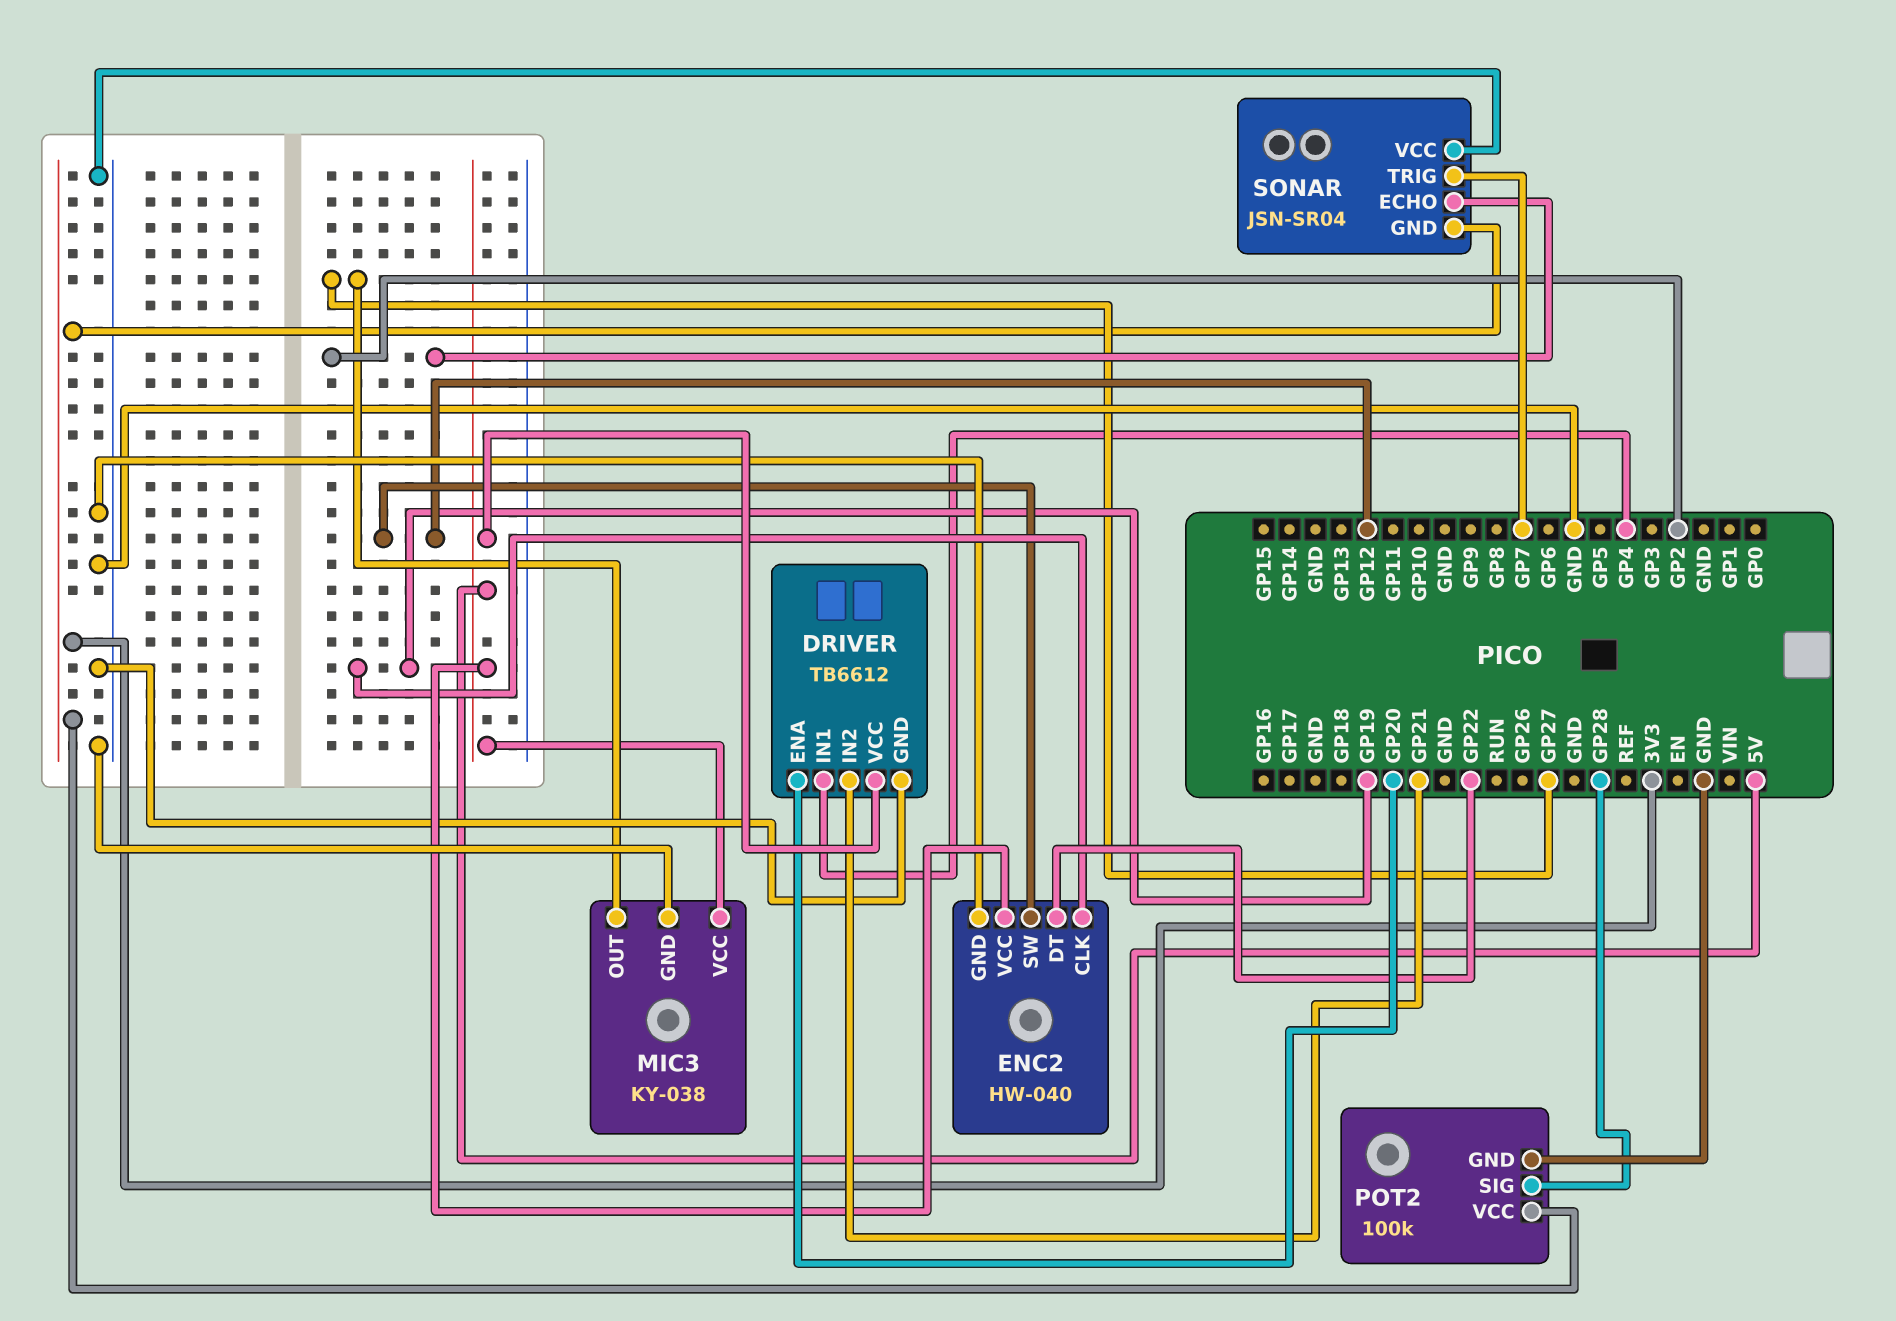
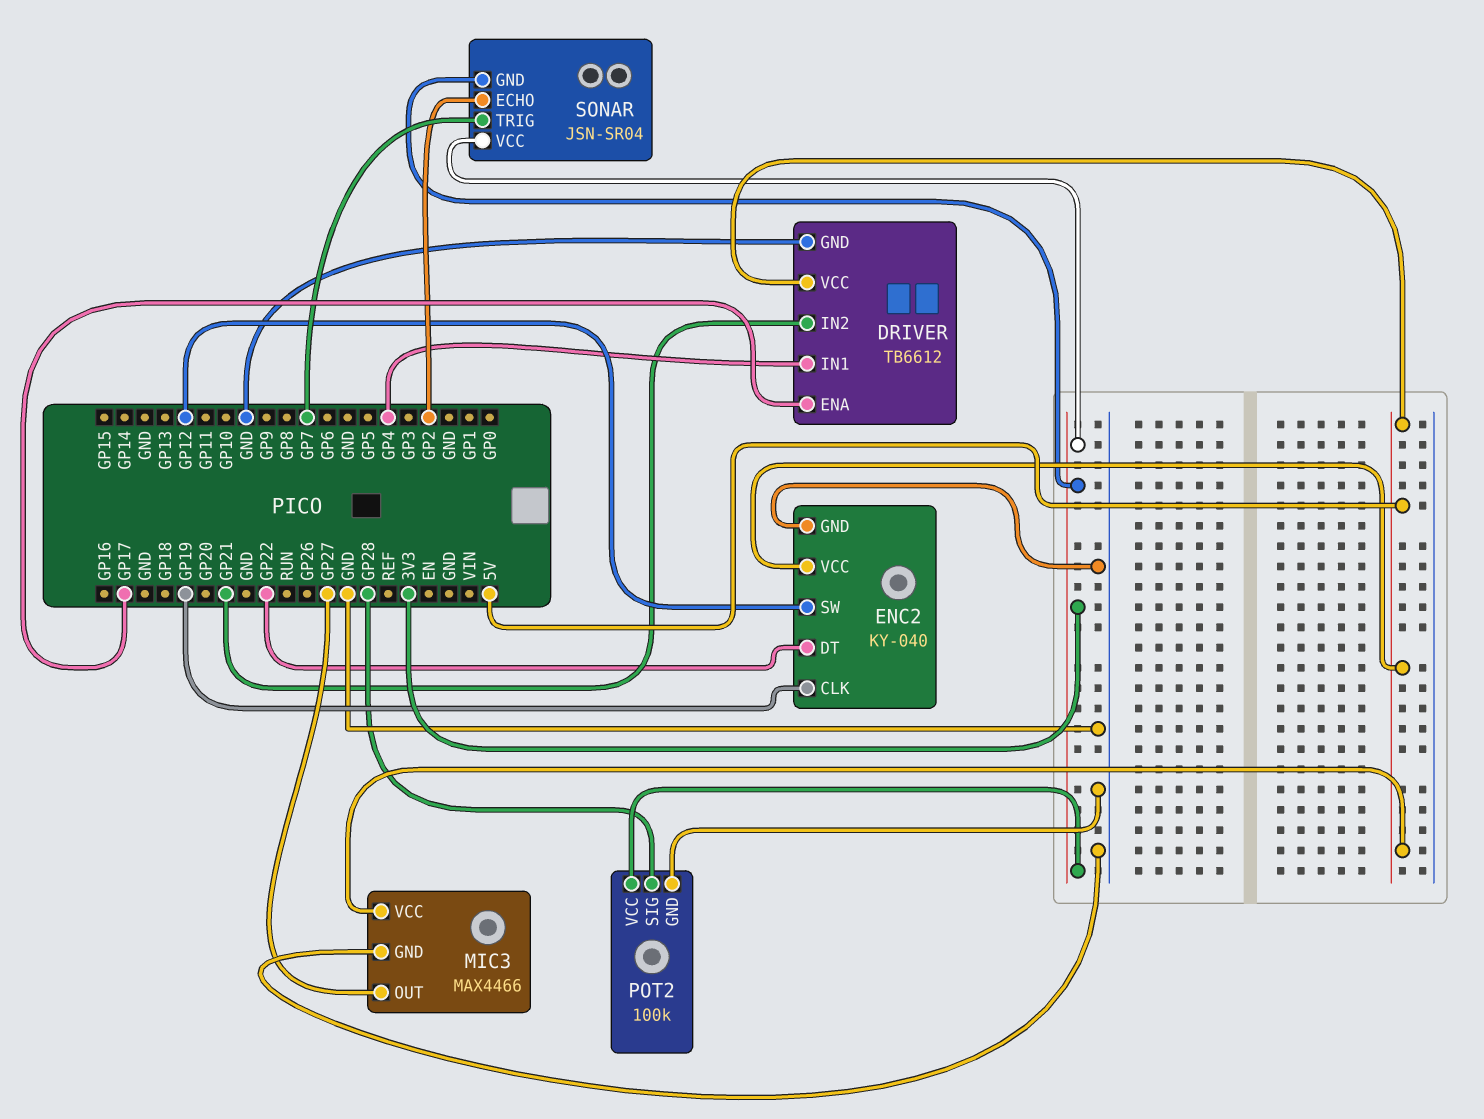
DRIVER pin ENA: GP20 -> GP17
ENC2: HW-040 -> KY-040
MIC3: KY-038 -> MAX4466
SONAR pin VCC: GND -> 3V3

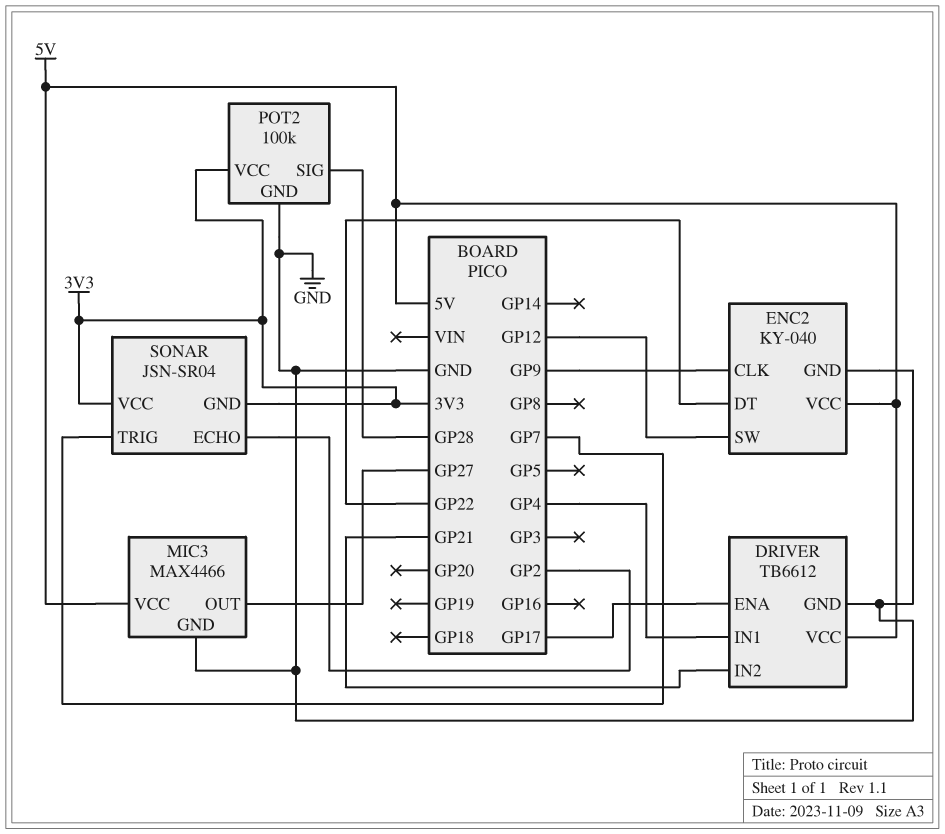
ENC2 pin CLK: GP19 -> GP9

